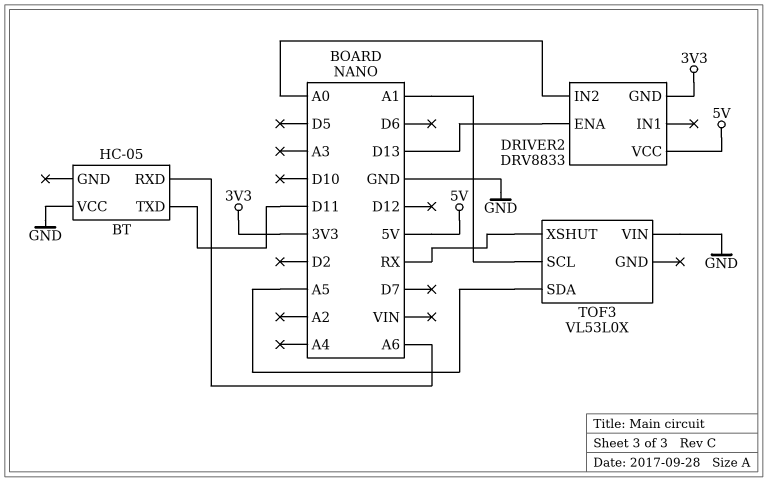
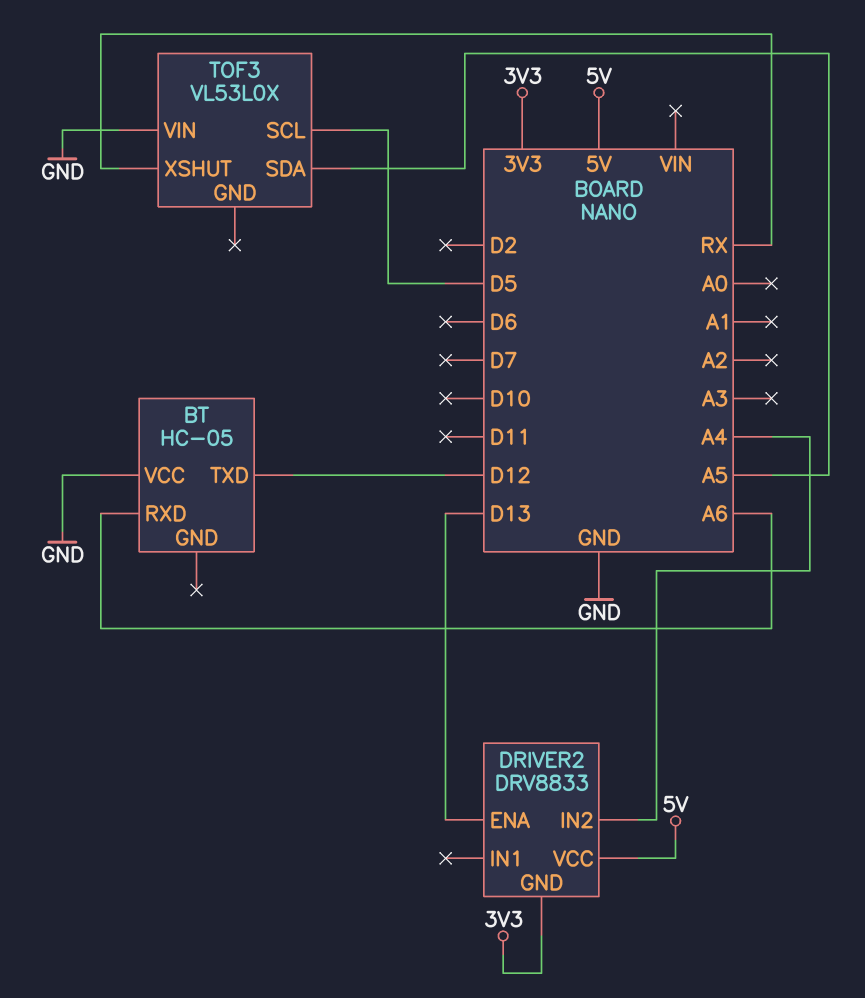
BT pin TXD: D11 -> D12
DRIVER2 pin IN2: A0 -> A4
TOF3 pin SCL: A1 -> D5

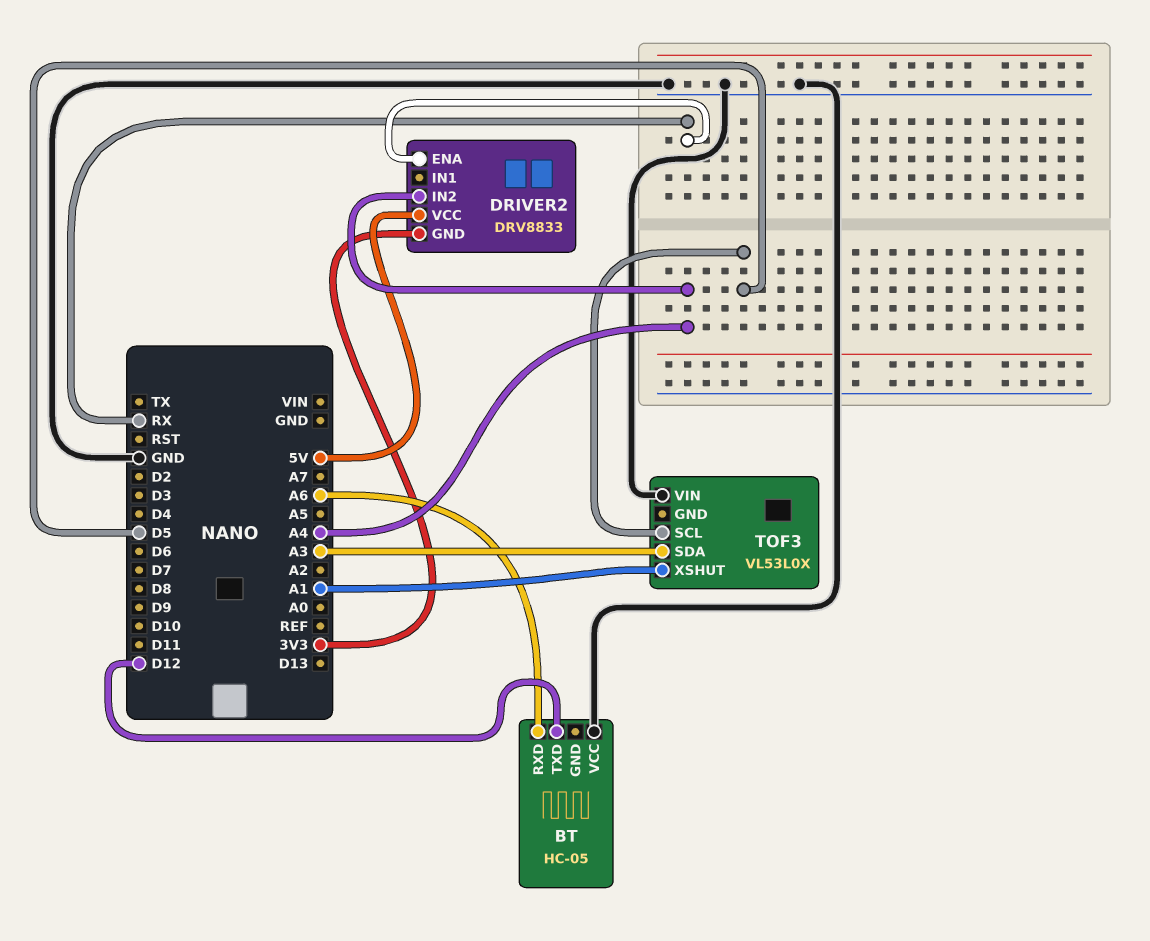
DRIVER2 pin ENA: D13 -> RX
TOF3 pin SDA: A5 -> A3
TOF3 pin XSHUT: RX -> A1

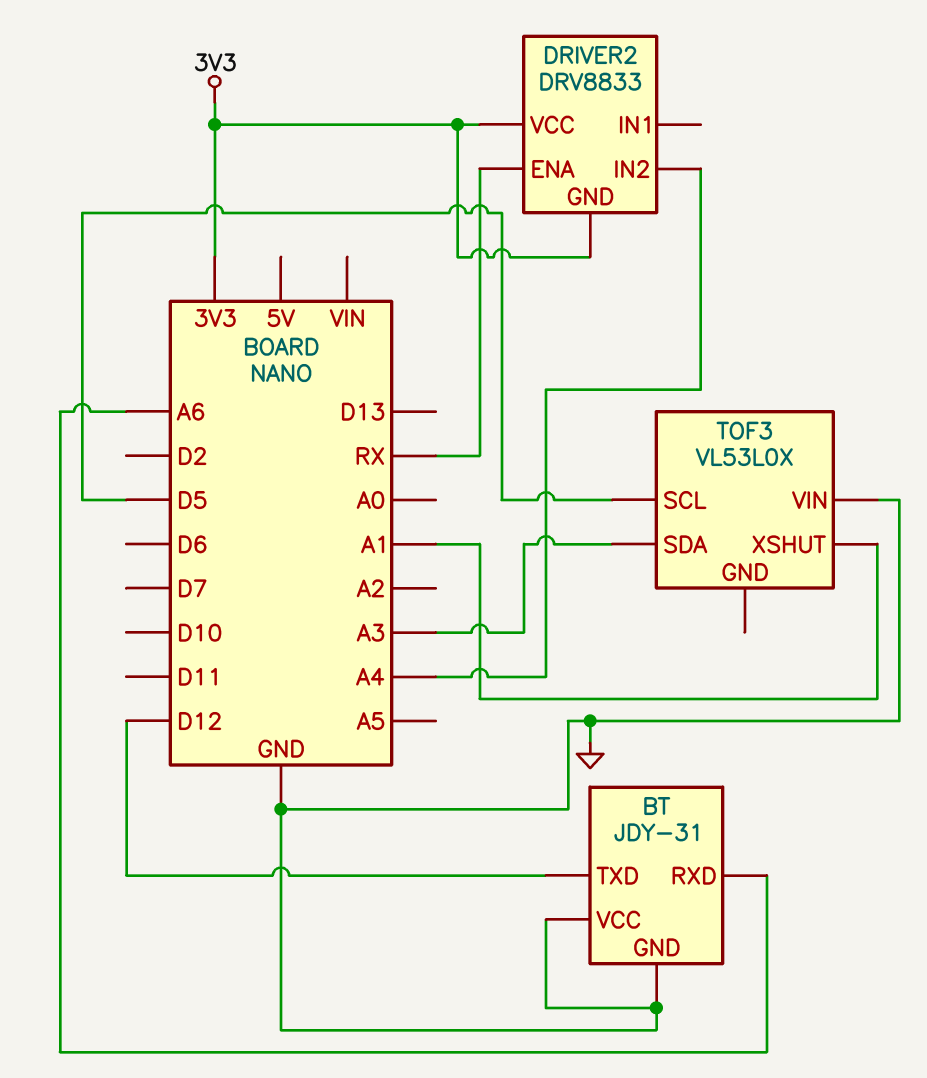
BT: HC-05 -> JDY-31
BT pin GND: none -> GND
DRIVER2 pin VCC: 5V -> 3V3

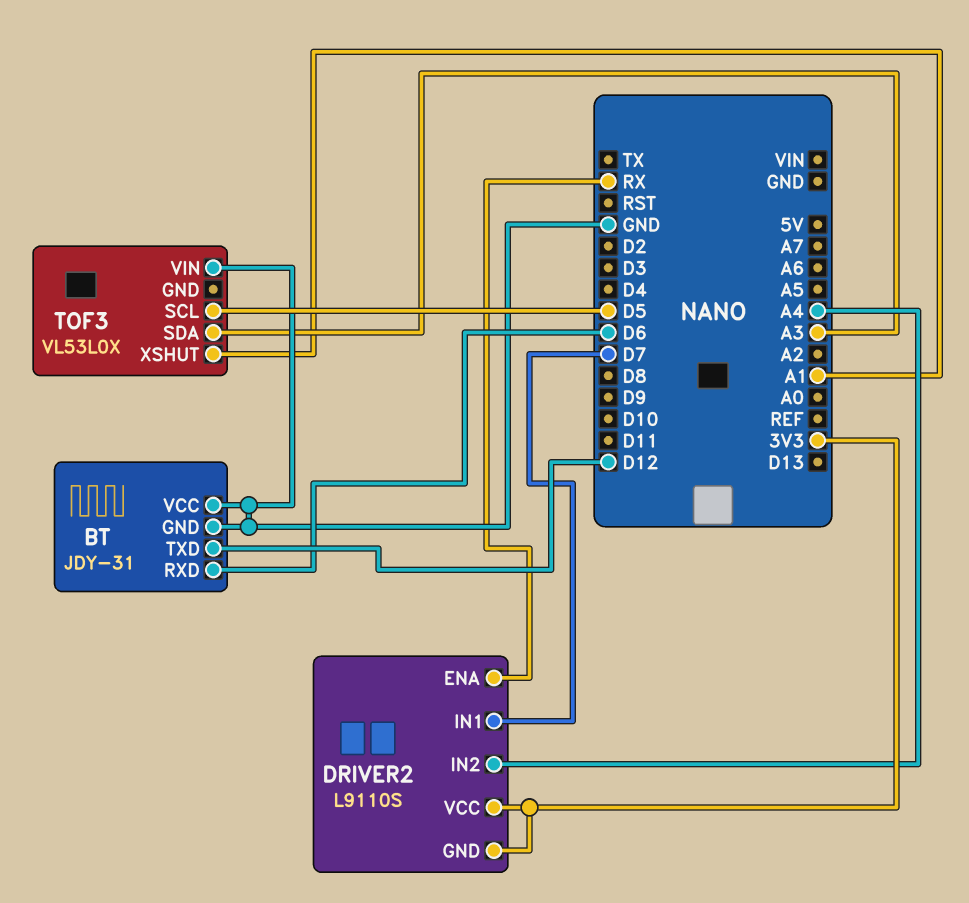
BT pin RXD: A6 -> D6
DRIVER2: DRV8833 -> L9110S
DRIVER2 pin IN1: none -> D7

